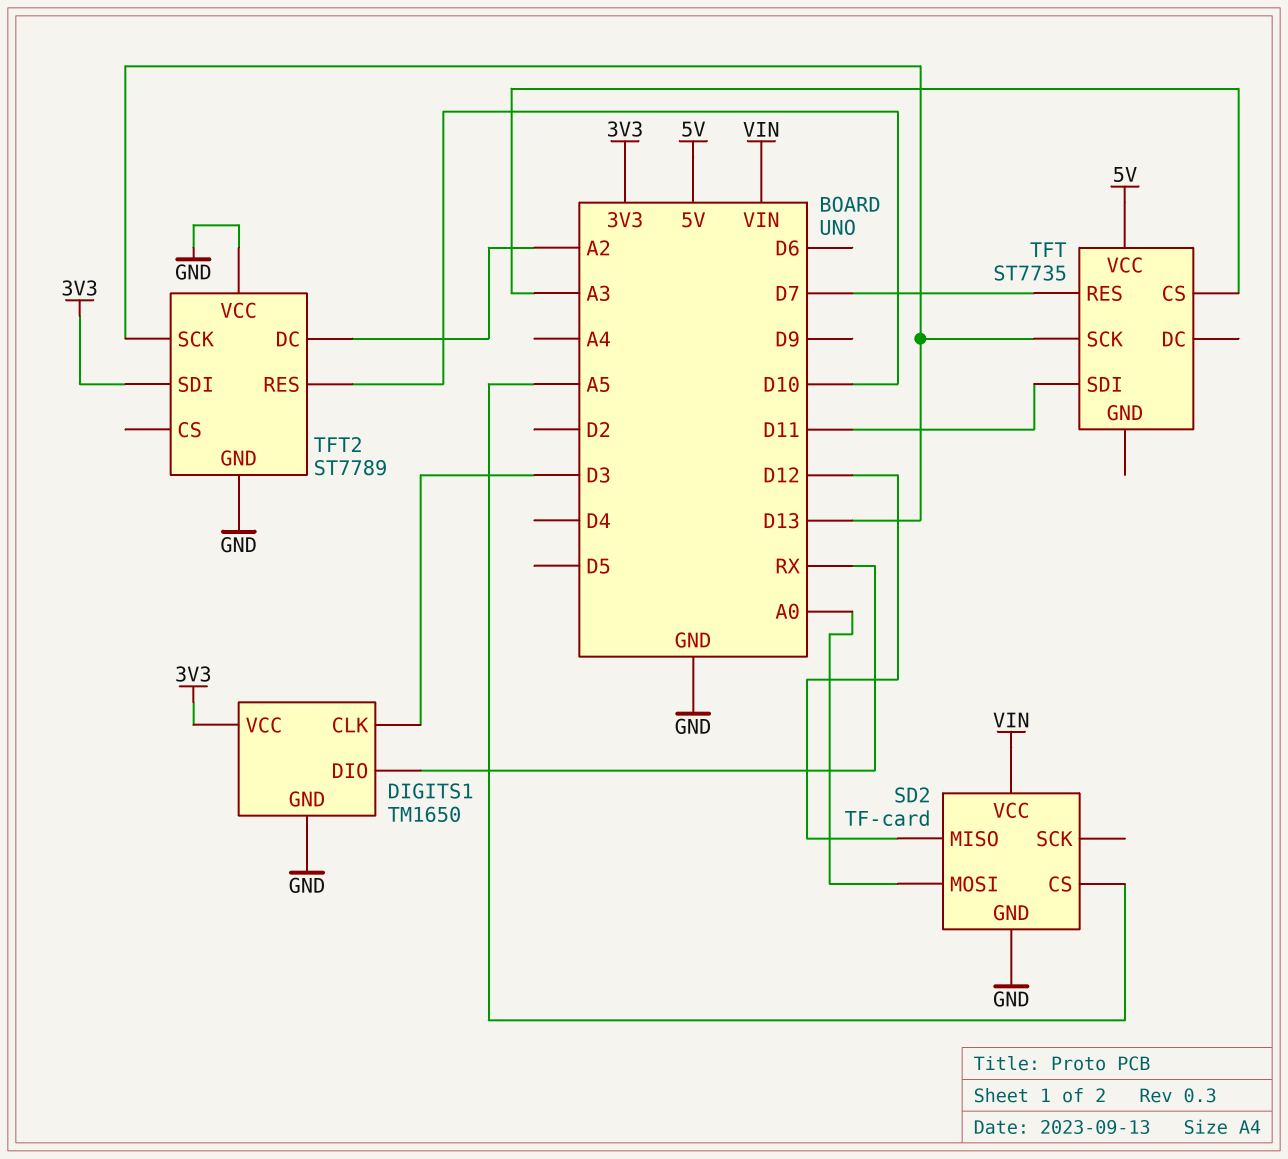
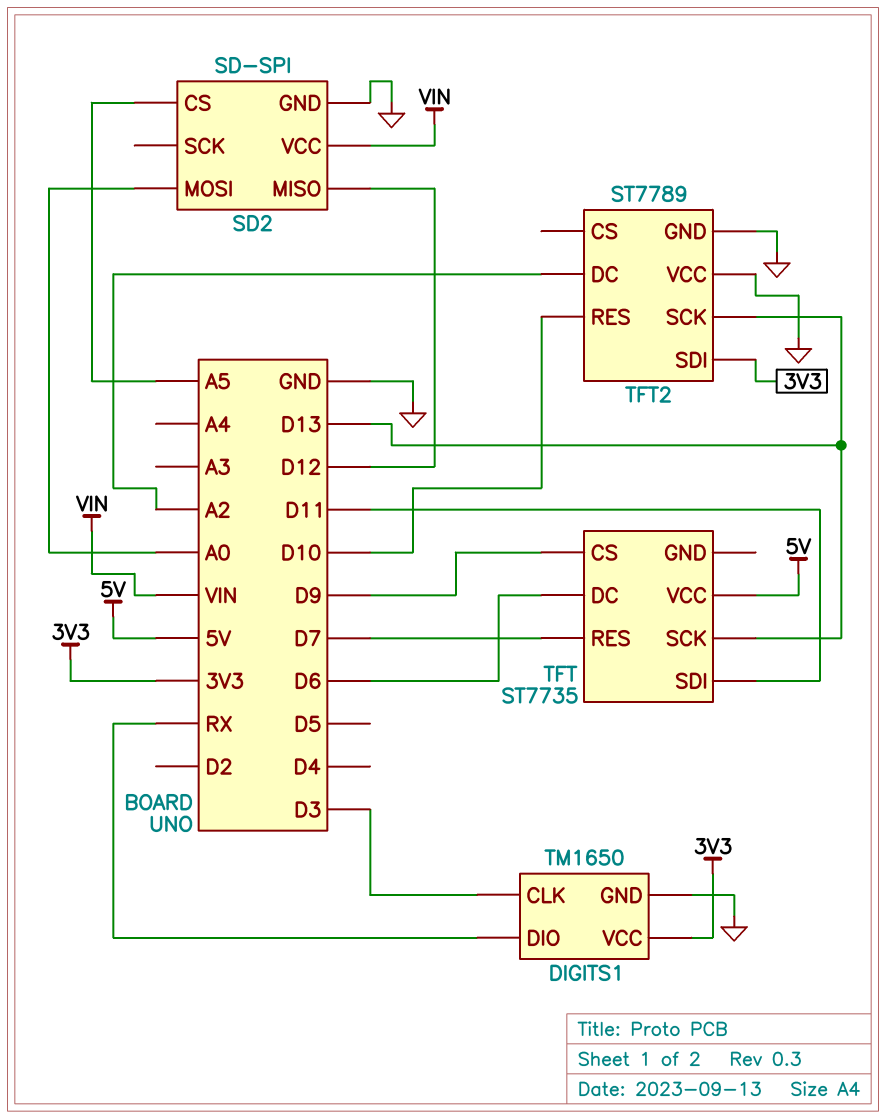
SD2: TF-card -> SD-SPI
TFT pin CS: A3 -> D9
TFT pin DC: none -> D6

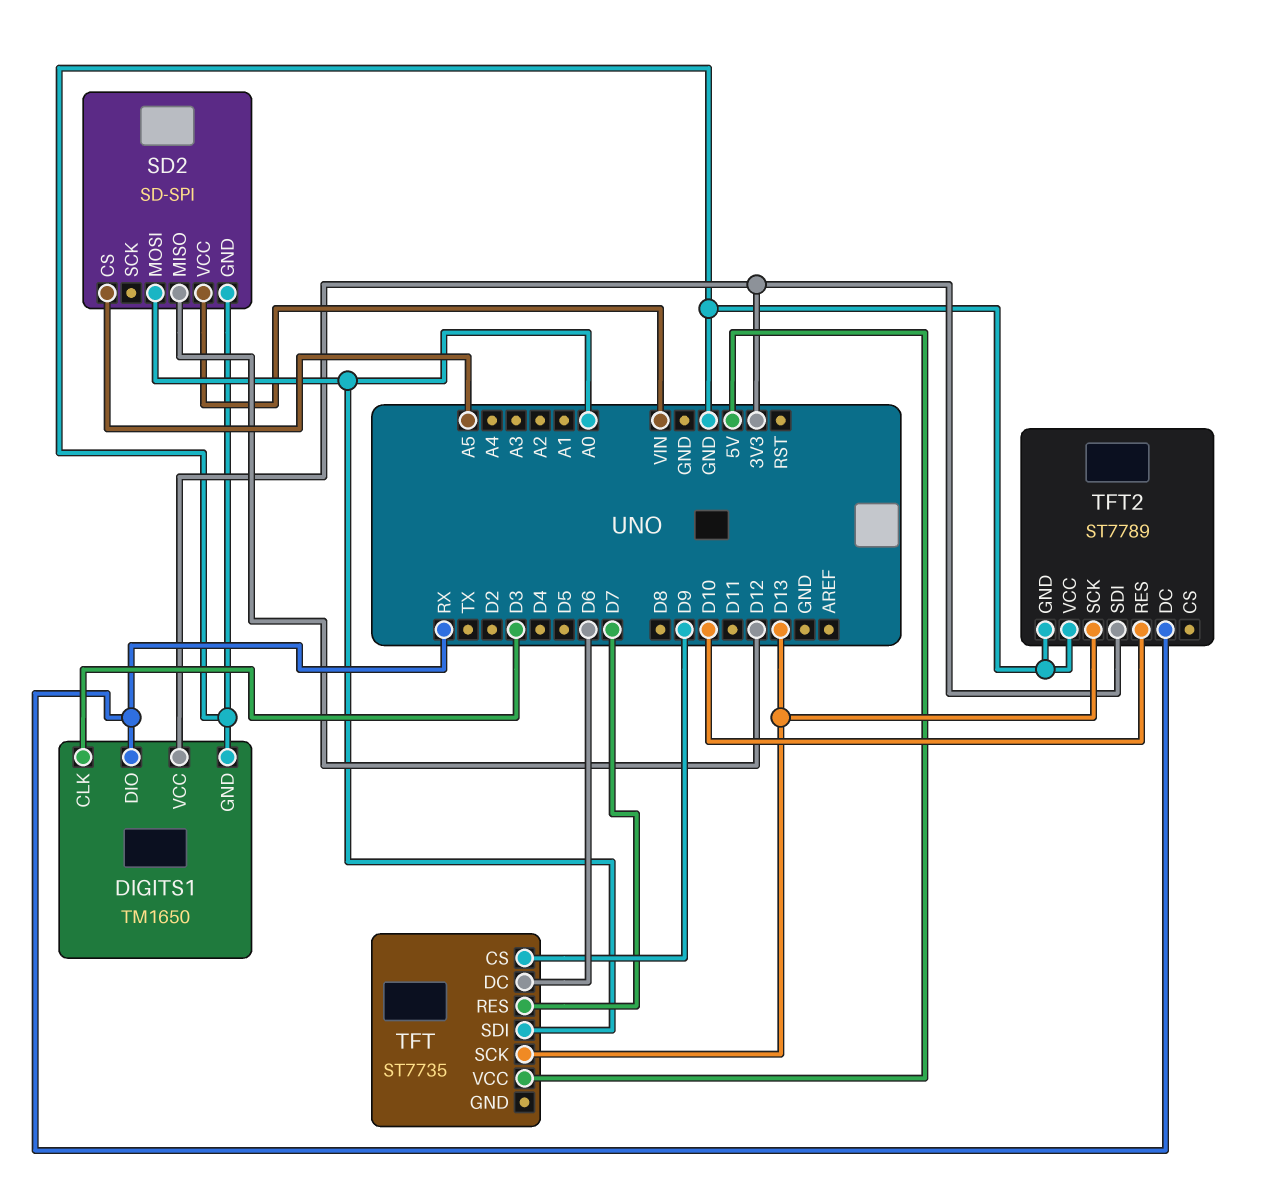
TFT pin SDI: D11 -> A0
TFT2 pin DC: A2 -> RX

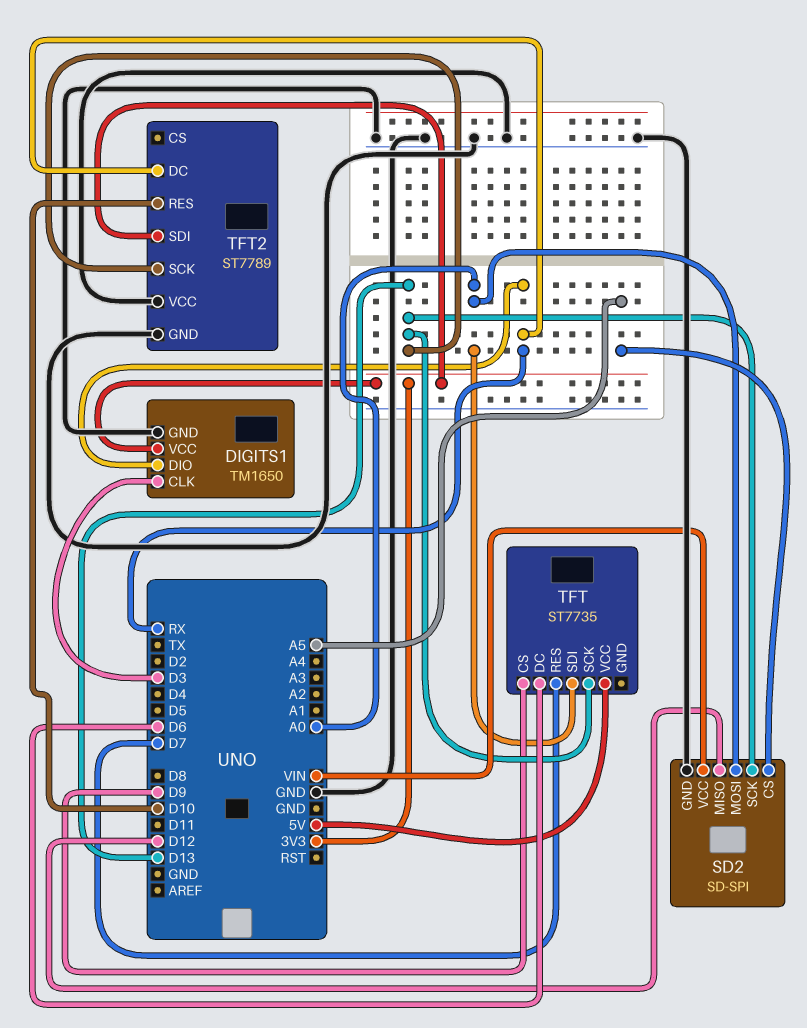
SD2 pin SCK: none -> D13

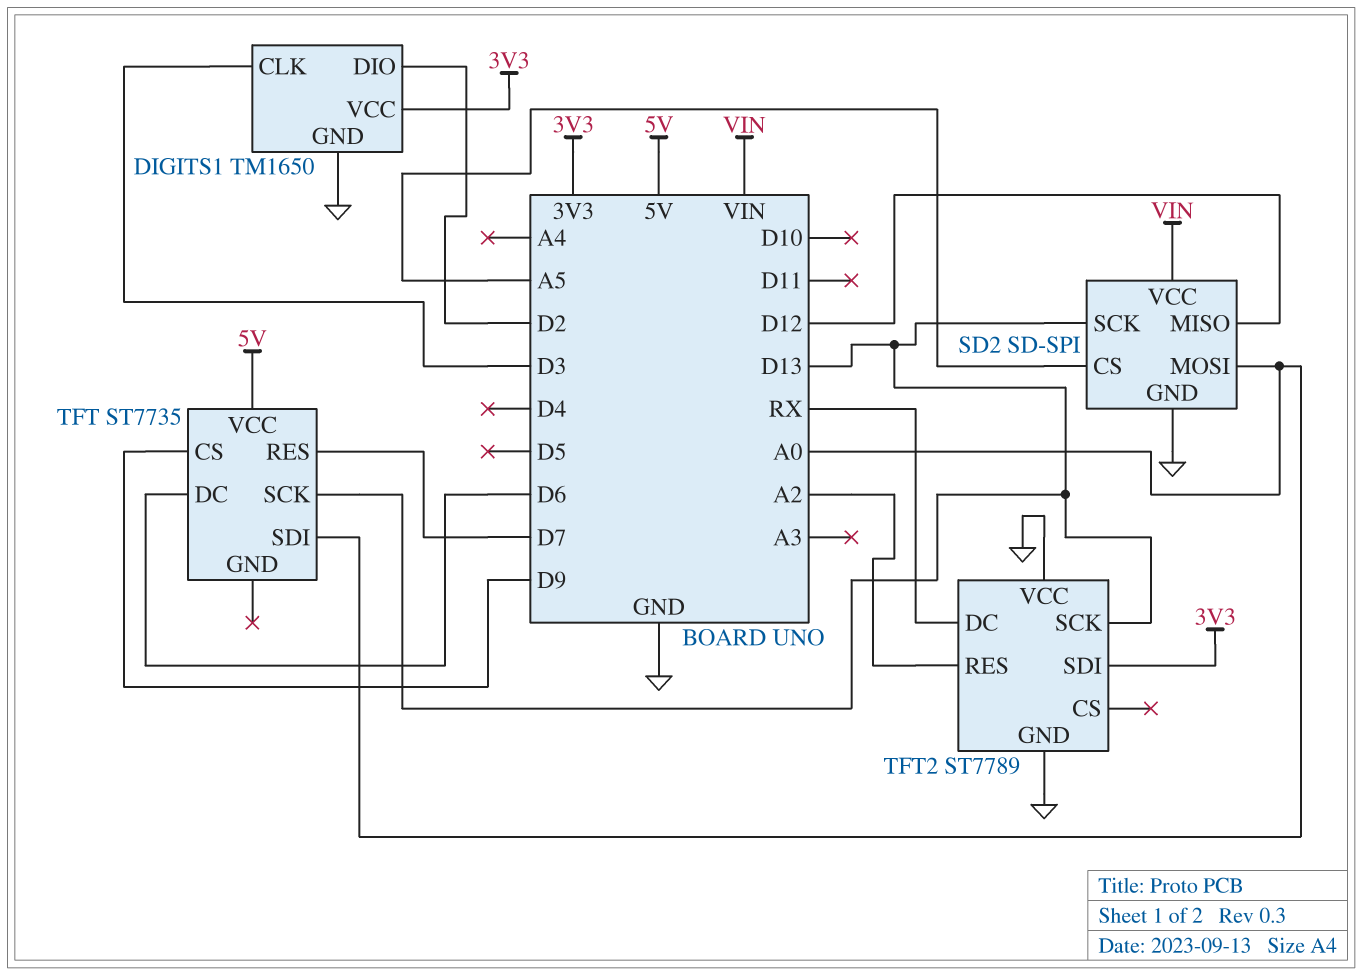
DIGITS1 pin DIO: RX -> D2
TFT2 pin RES: D10 -> A2

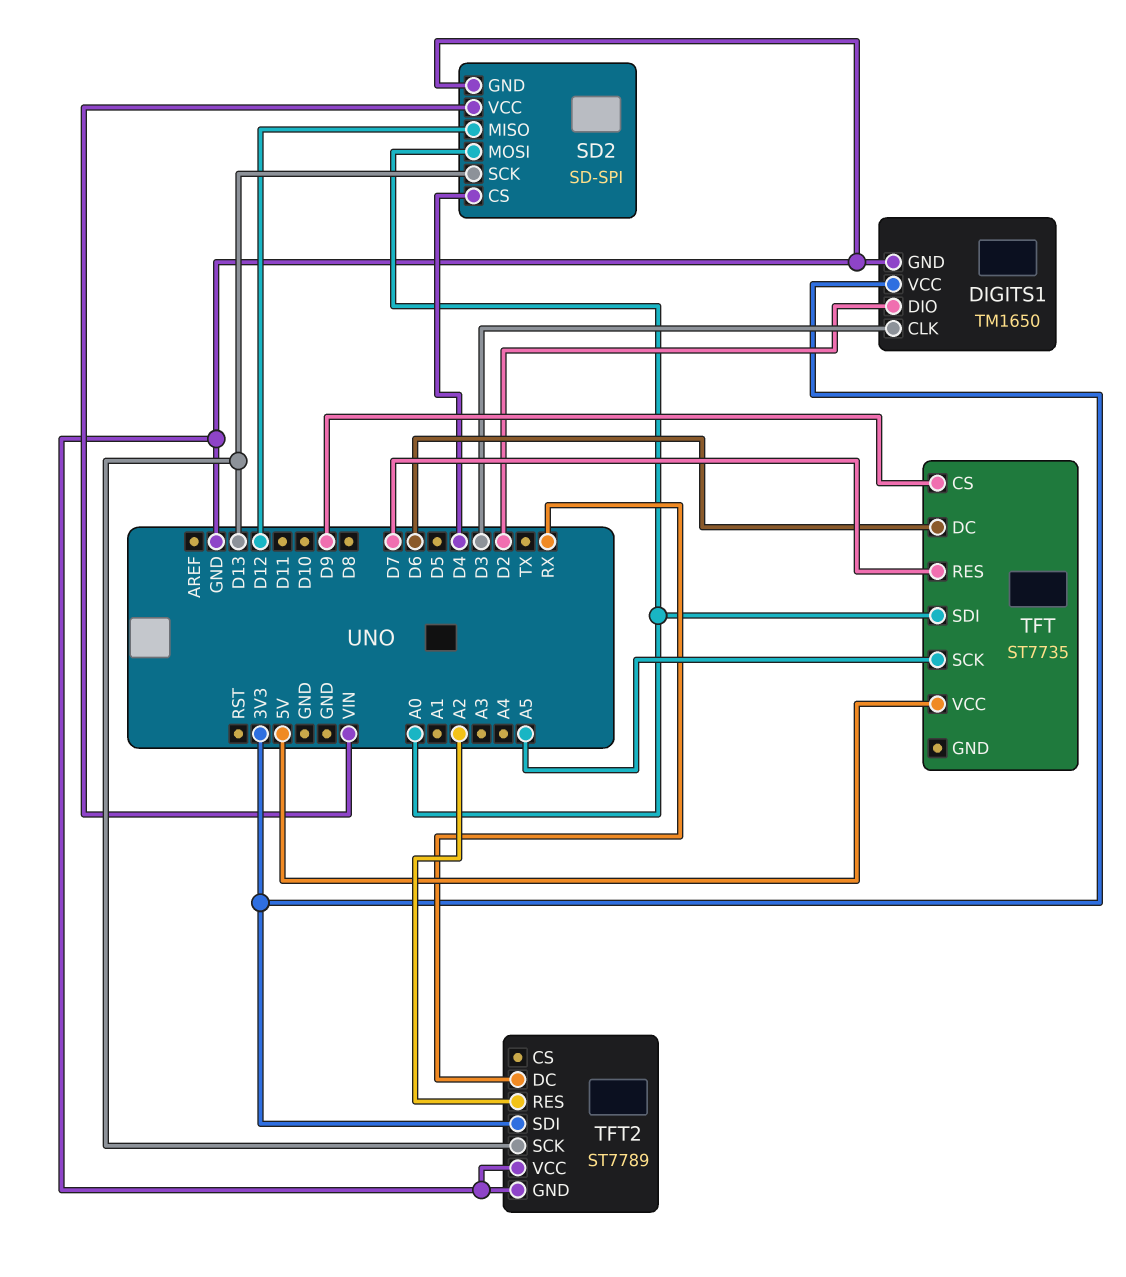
SD2 pin CS: A5 -> D4
TFT pin SCK: D13 -> A5

